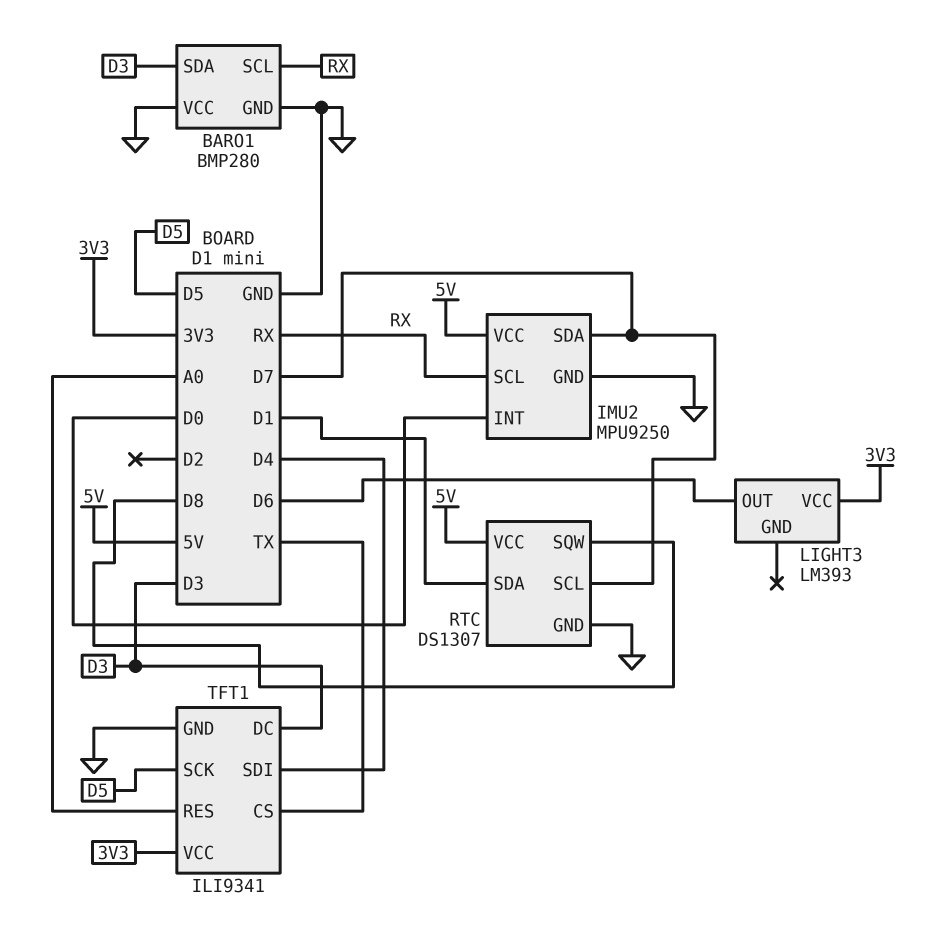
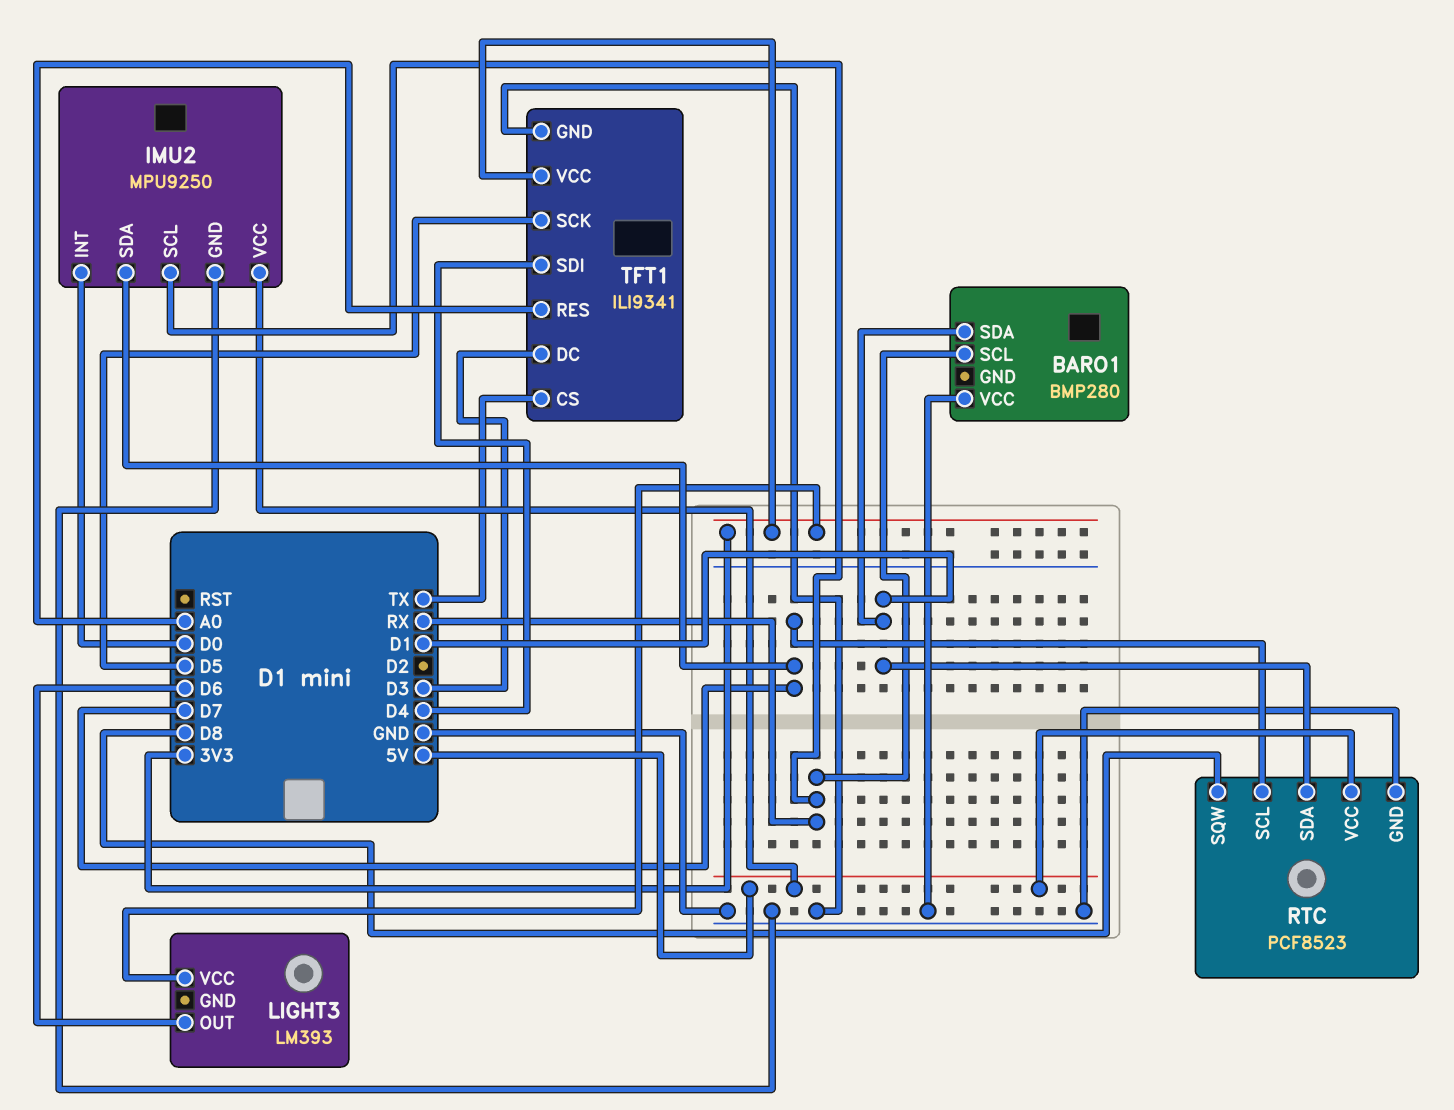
BARO1 pin GND: GND -> none
BARO1 pin SDA: D3 -> D1
RTC: DS1307 -> PCF8523

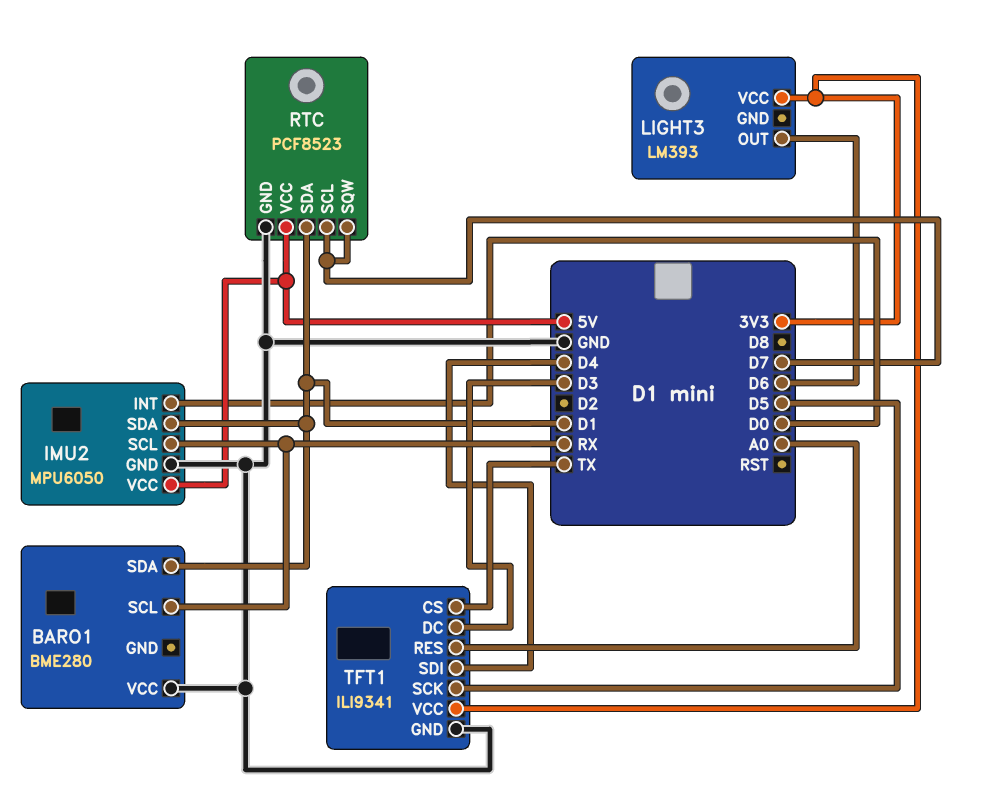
BARO1: BMP280 -> BME280
IMU2: MPU9250 -> MPU6050
IMU2 pin SDA: D7 -> D1
RTC pin SQW: D8 -> D7

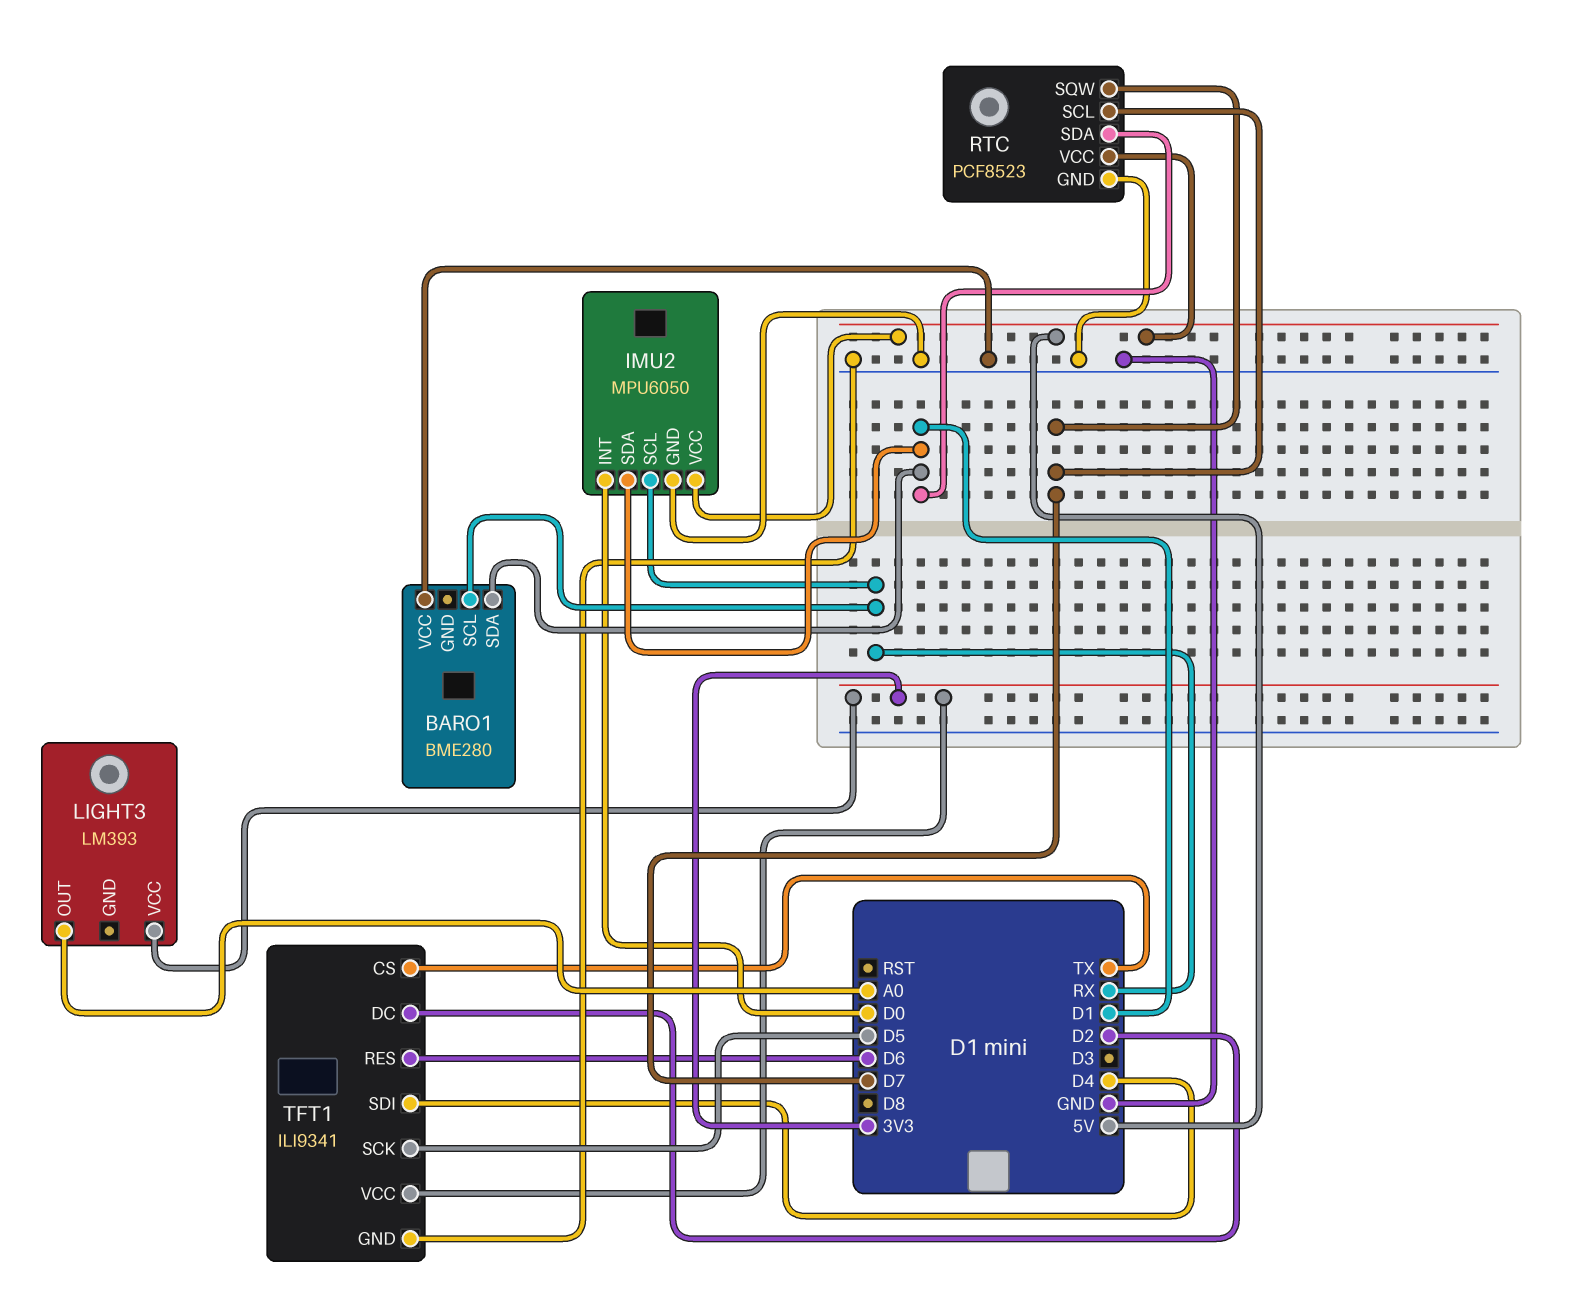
LIGHT3 pin OUT: D6 -> A0
TFT1 pin DC: D3 -> D2
TFT1 pin RES: A0 -> D6

